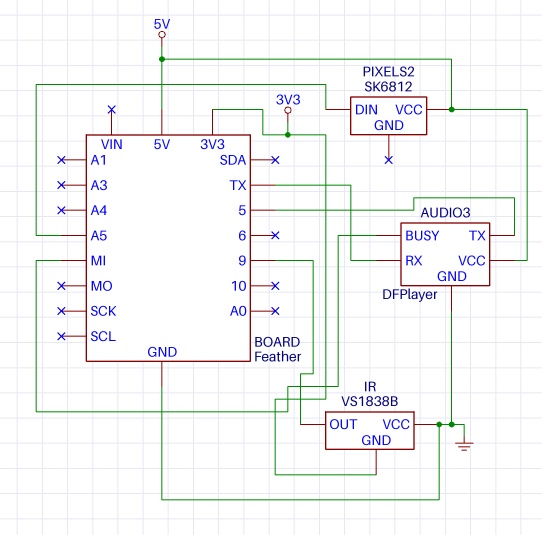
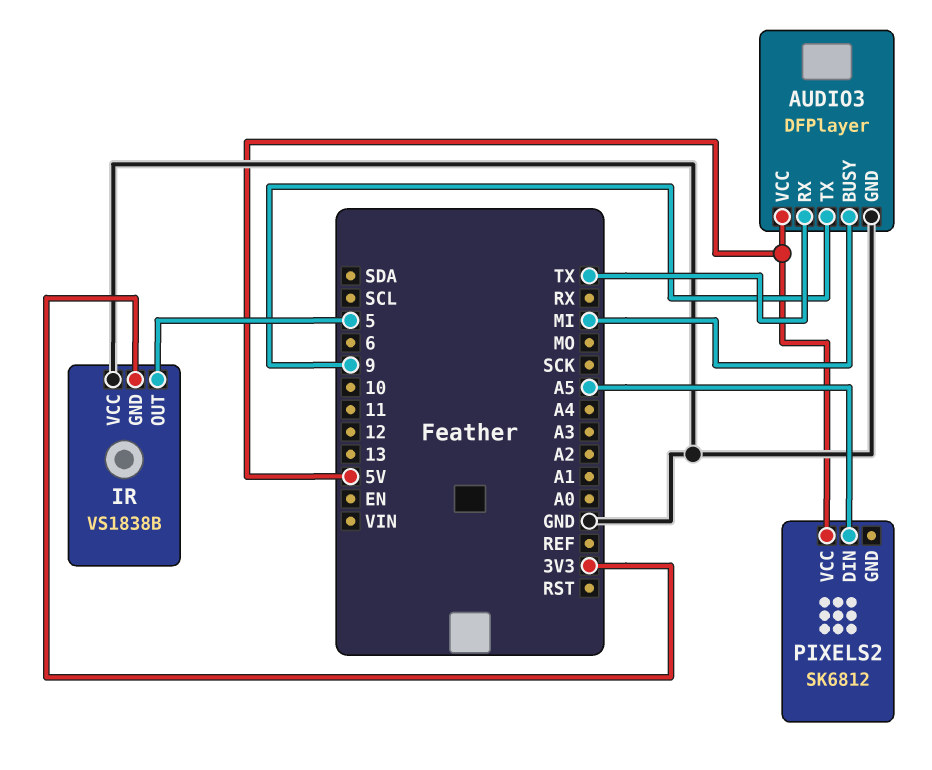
AUDIO3 pin TX: 5 -> 9
IR pin OUT: 9 -> 5

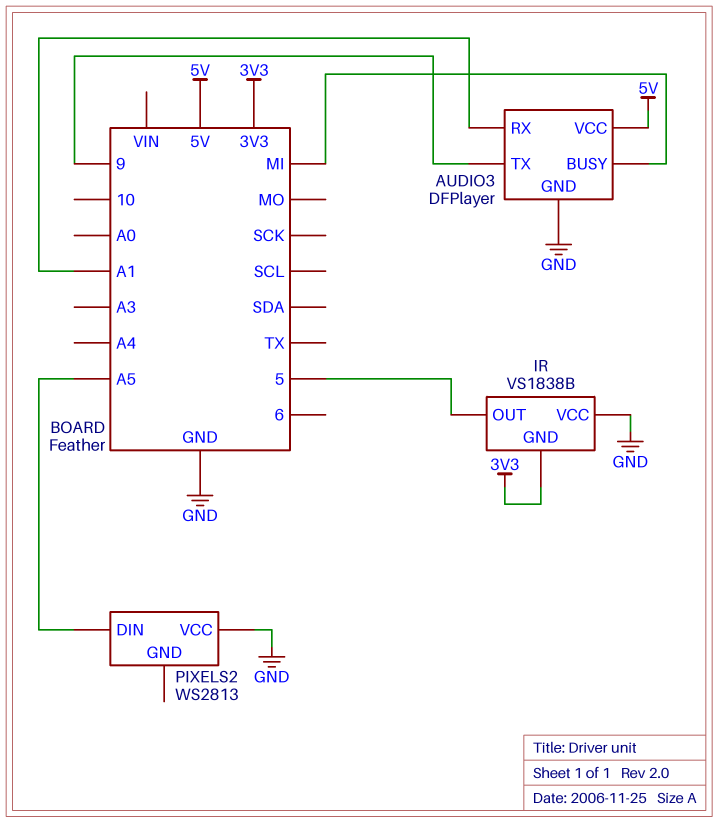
AUDIO3 pin RX: TX -> A1
PIXELS2: SK6812 -> WS2813
PIXELS2 pin VCC: 5V -> GND

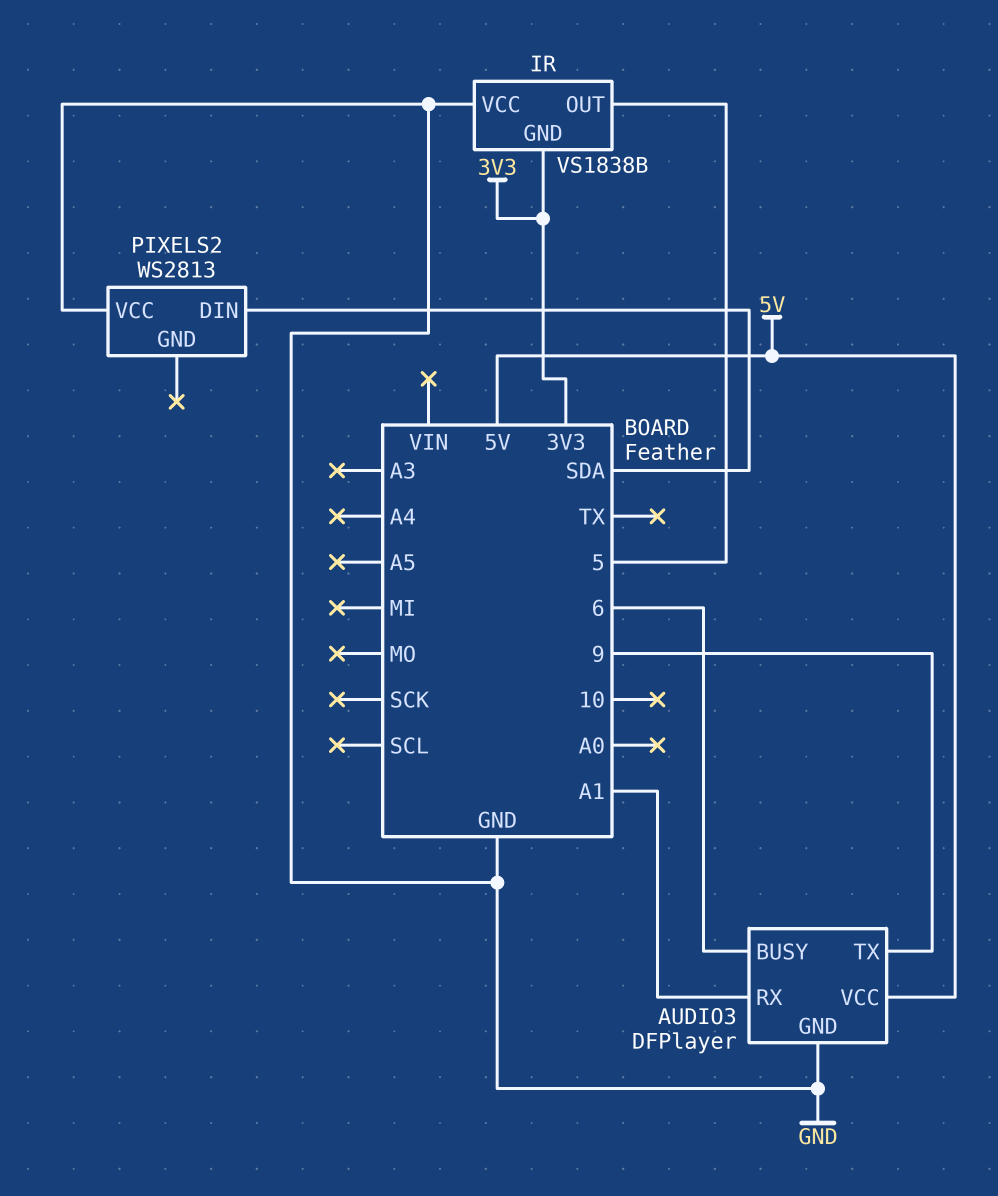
AUDIO3 pin BUSY: MI -> 6
PIXELS2 pin DIN: A5 -> SDA

